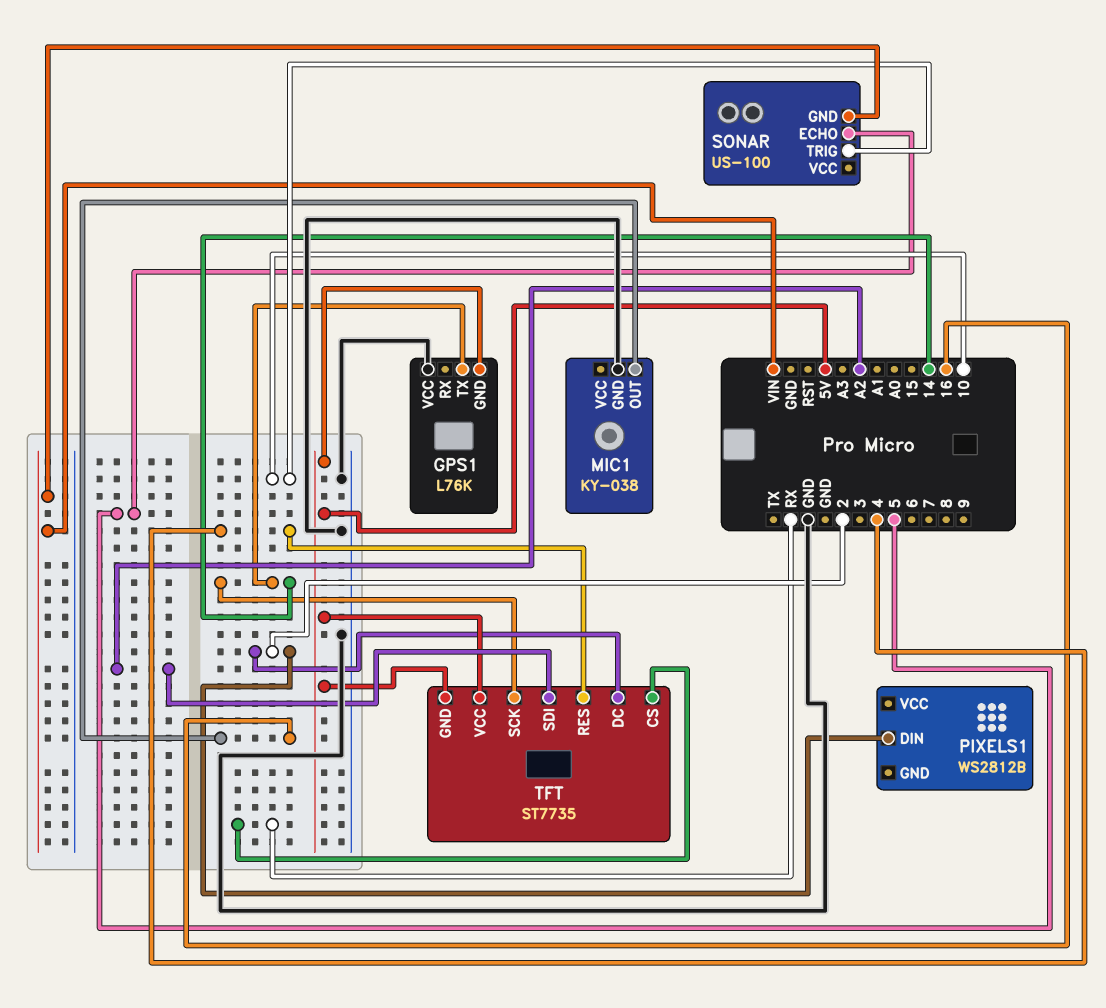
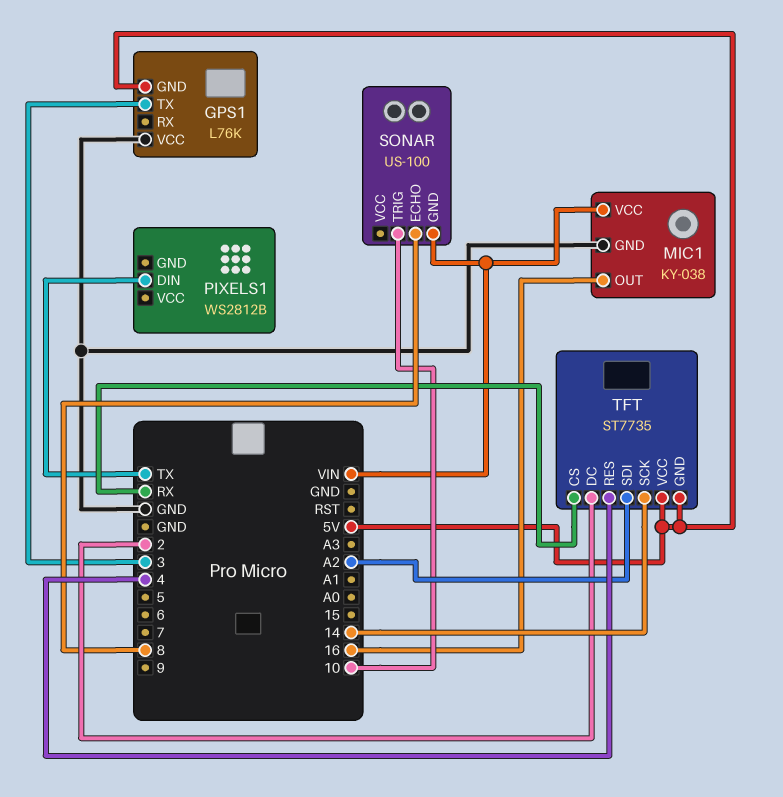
GPS1 pin TX: 14 -> 3
MIC1 pin VCC: none -> VIN
PIXELS1 pin DIN: 2 -> TX
SONAR pin ECHO: 5 -> 8

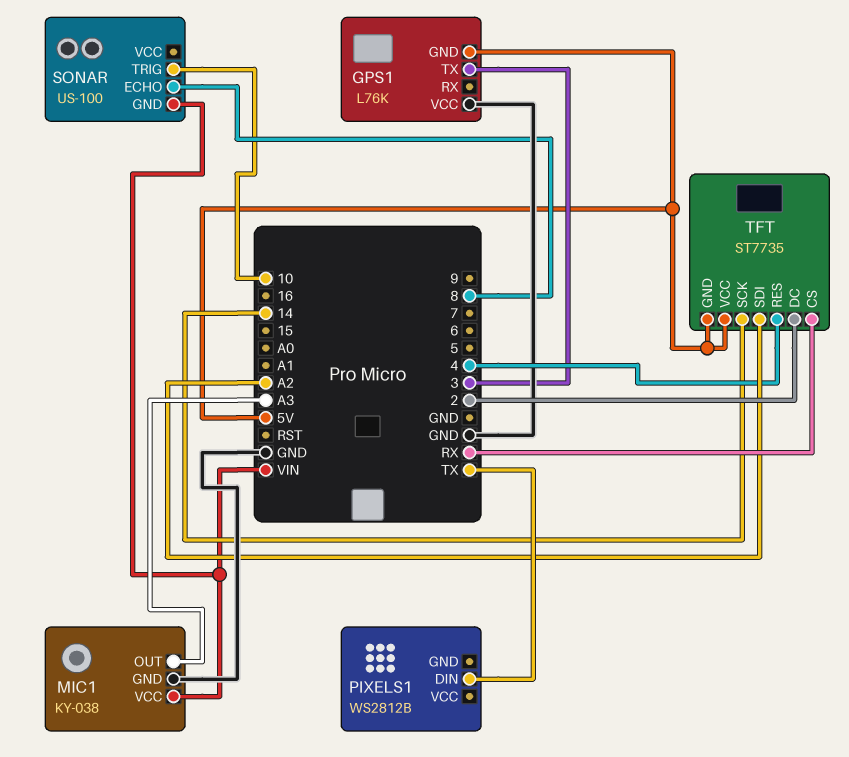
MIC1 pin OUT: 16 -> A3

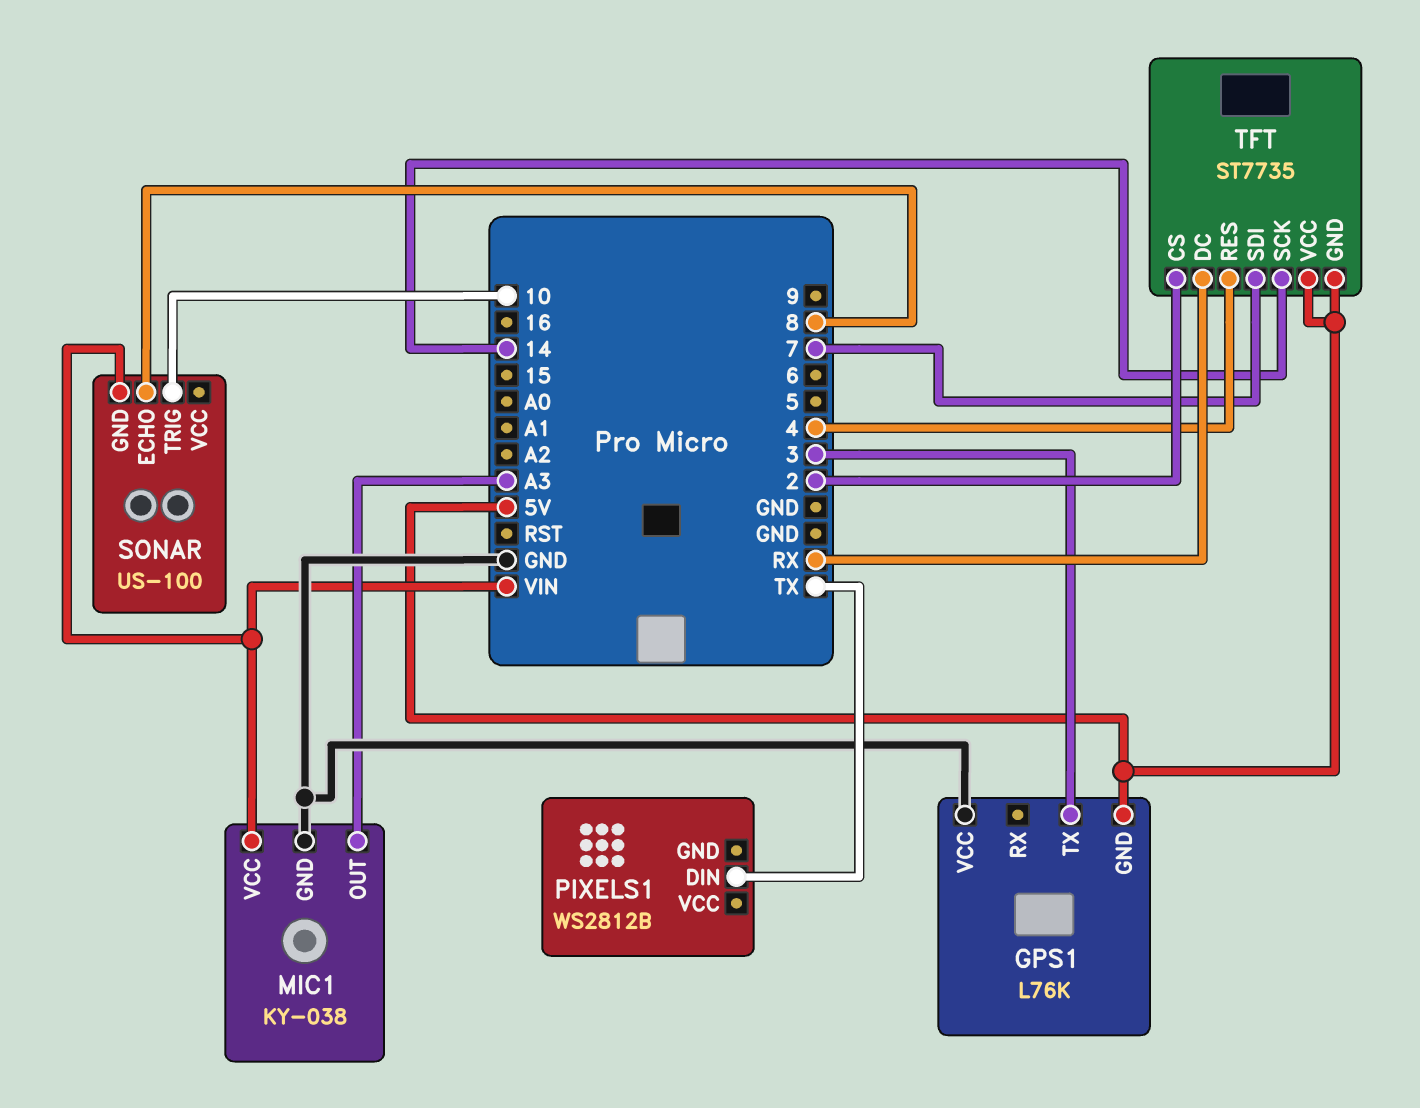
TFT pin CS: RX -> 2
TFT pin DC: 2 -> RX
TFT pin SDI: A2 -> 7

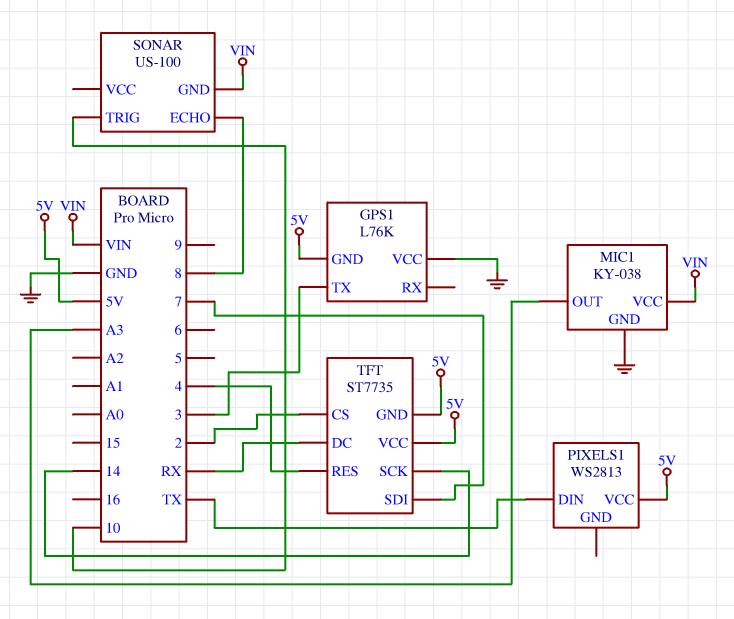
PIXELS1: WS2812B -> WS2813
PIXELS1 pin VCC: none -> 5V

